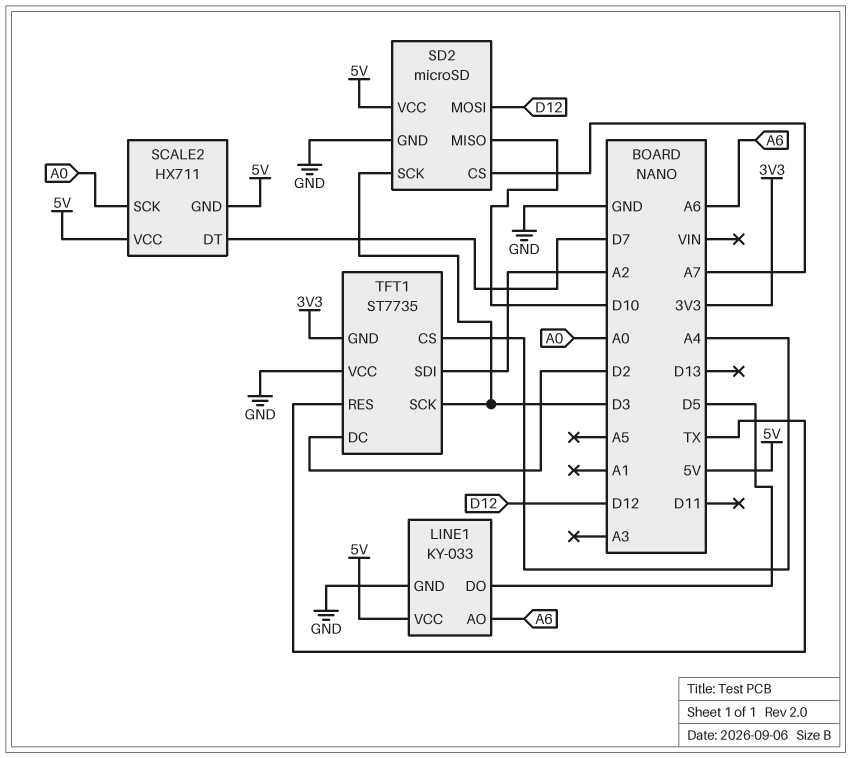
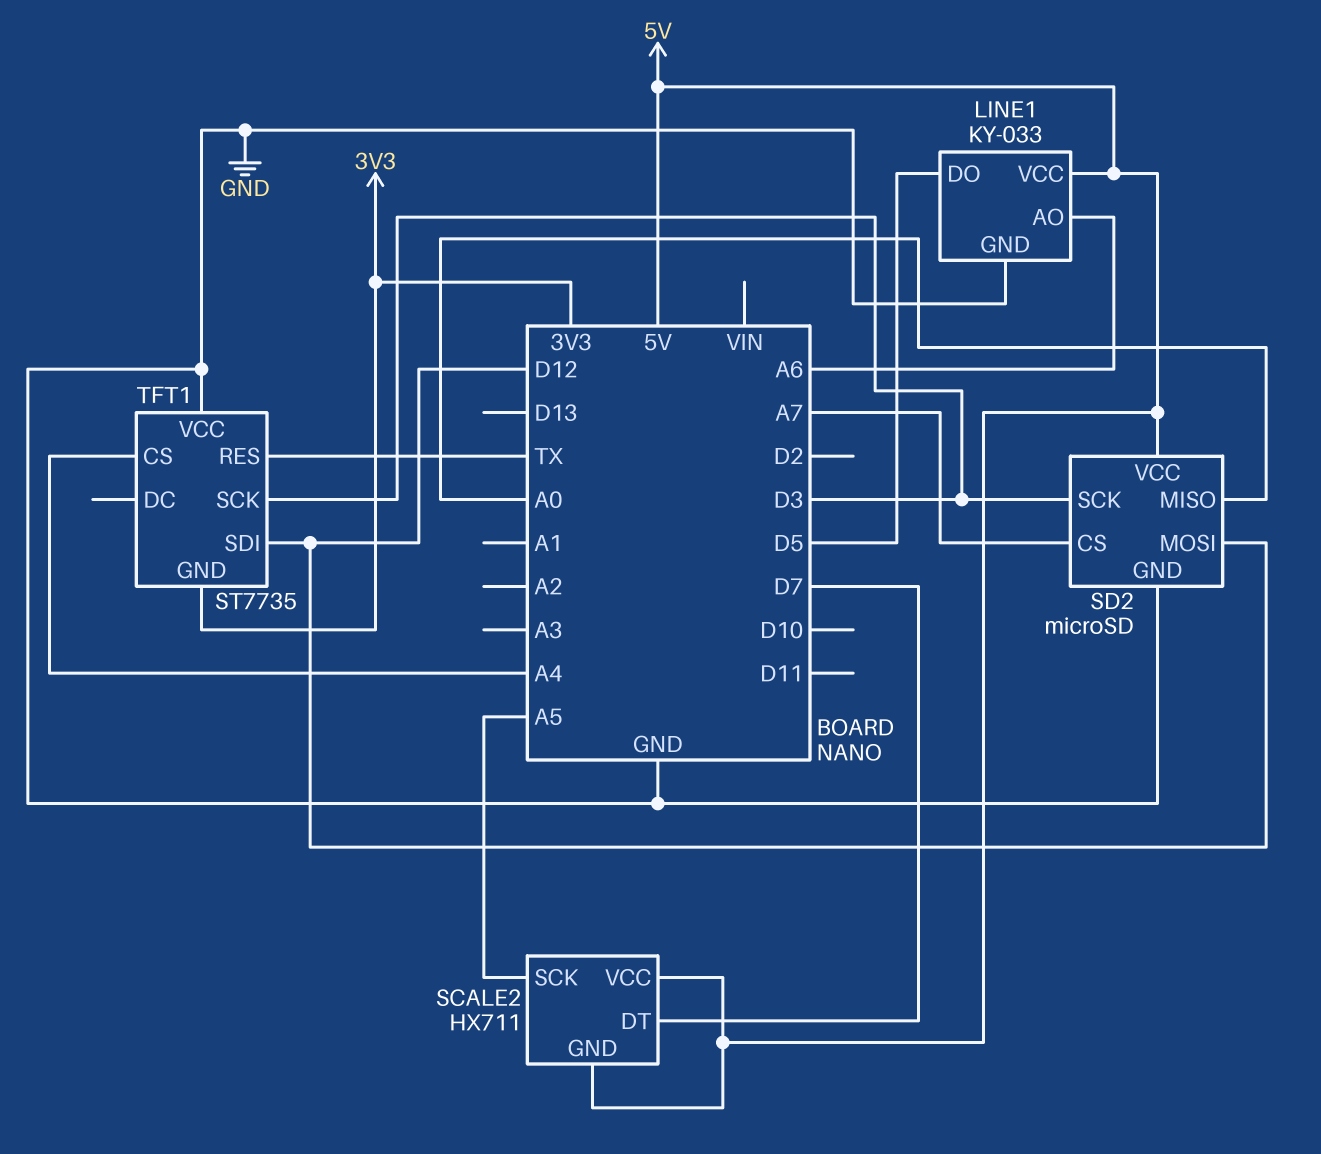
SCALE2 pin SCK: A0 -> A5
SD2 pin MISO: D10 -> A0
TFT1 pin DC: D2 -> none
TFT1 pin SDI: A2 -> D12

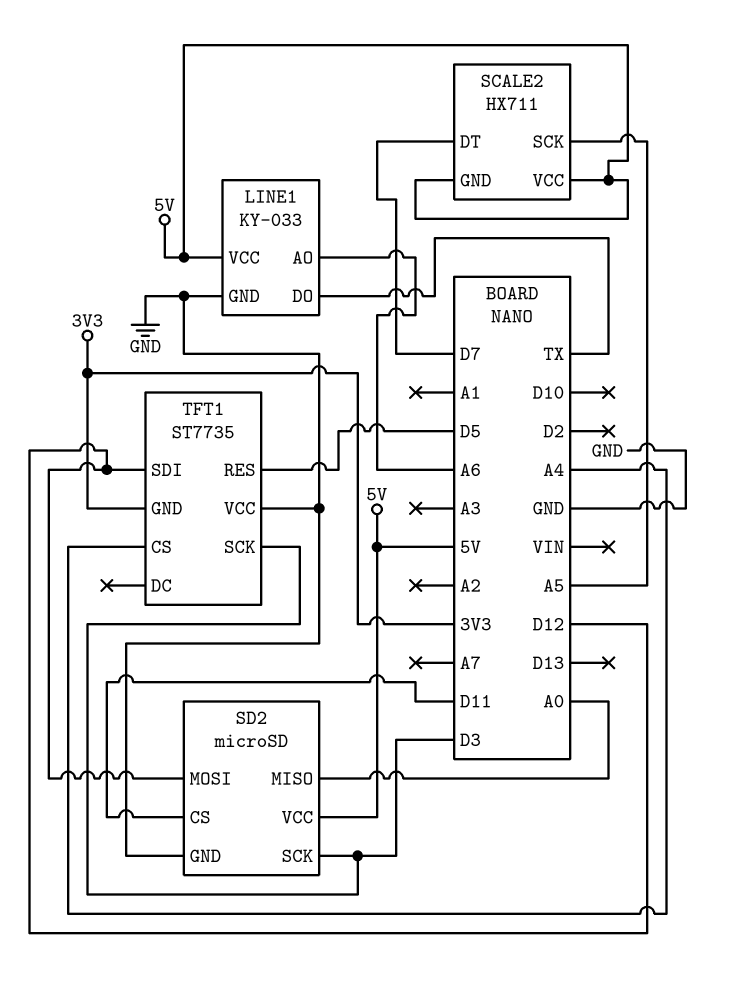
LINE1 pin DO: D5 -> TX
SD2 pin CS: A7 -> D11
TFT1 pin RES: TX -> D5

